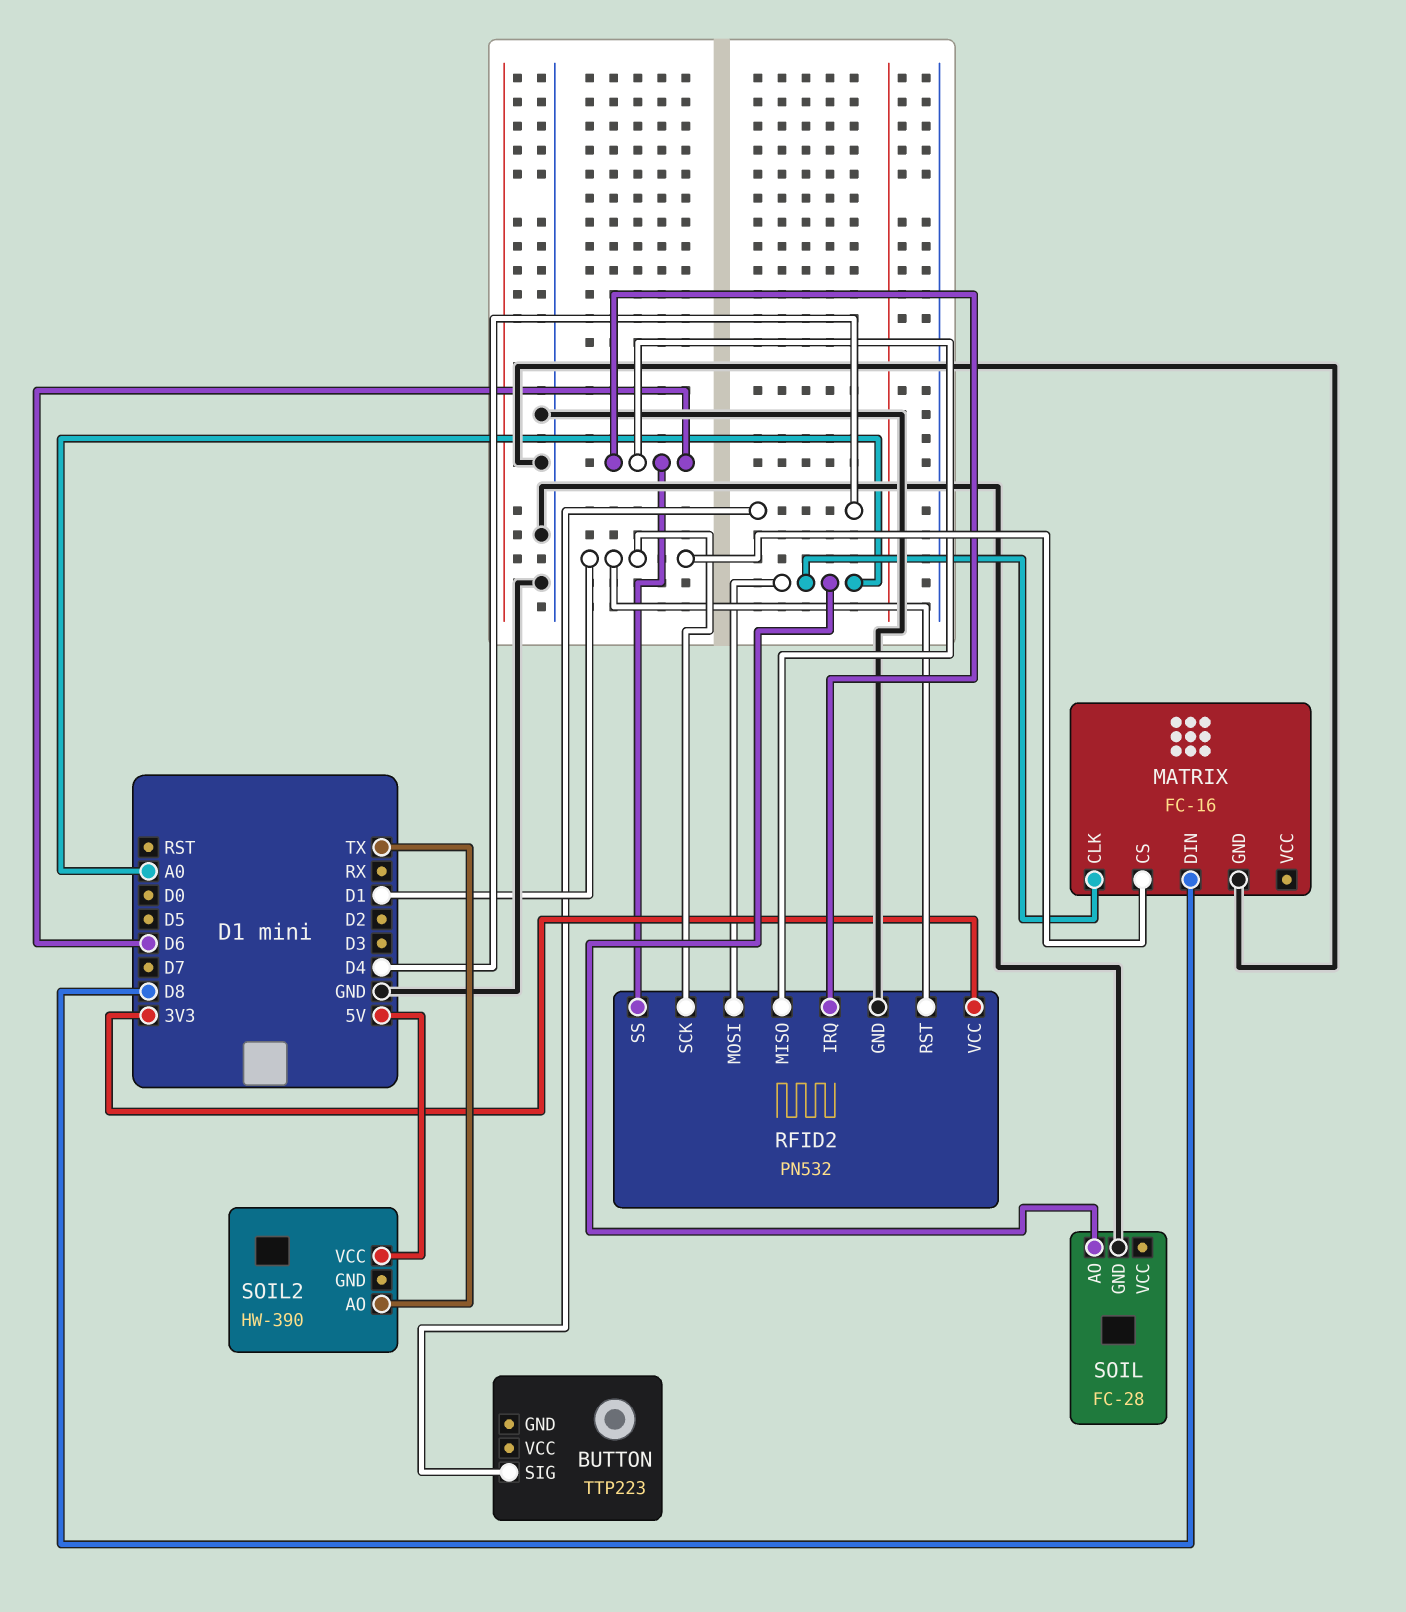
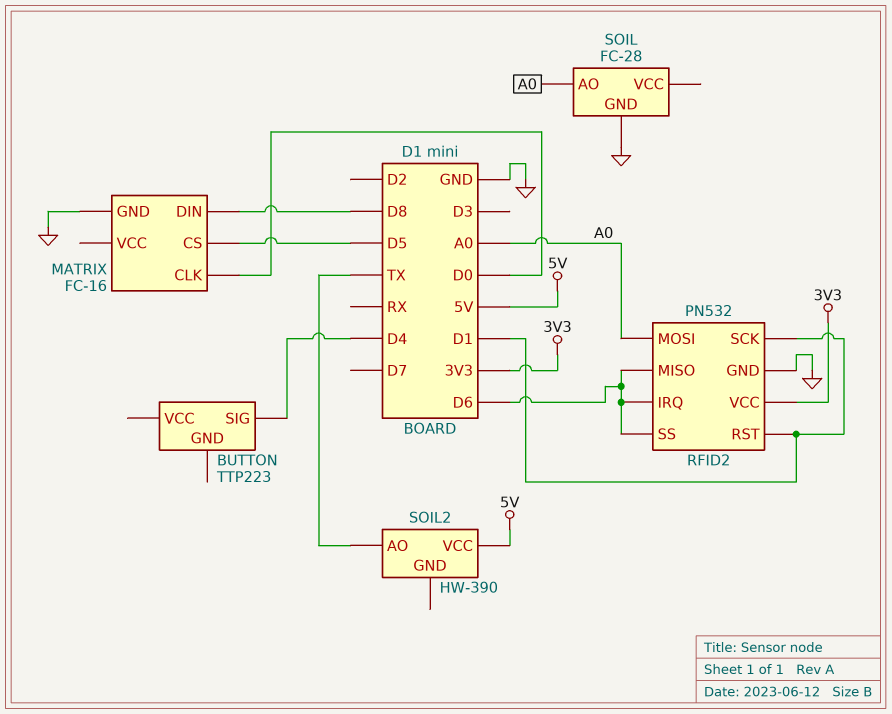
MATRIX pin CLK: A0 -> D0
MATRIX pin CS: D1 -> D5

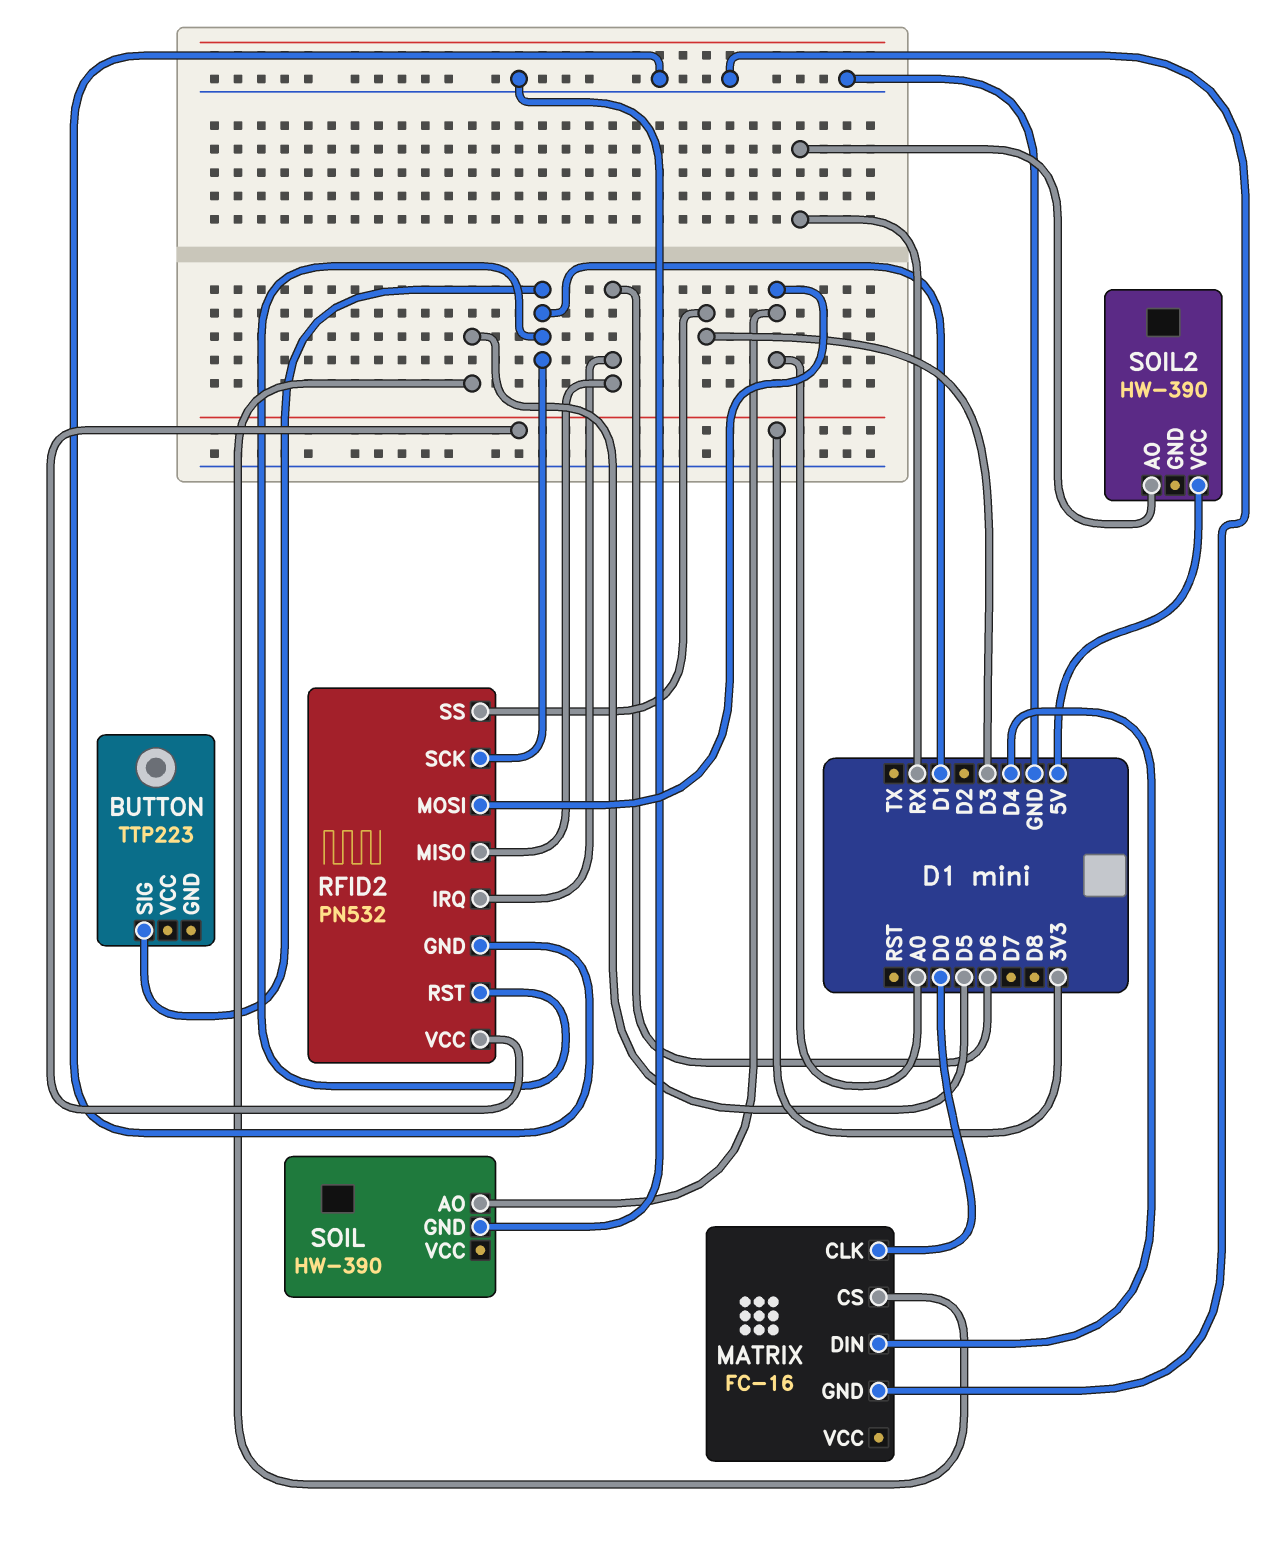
BUTTON pin SIG: D4 -> D1
MATRIX pin DIN: D8 -> D4
RFID2 pin SS: D6 -> D3
SOIL: FC-28 -> HW-390
SOIL2 pin AO: TX -> RX

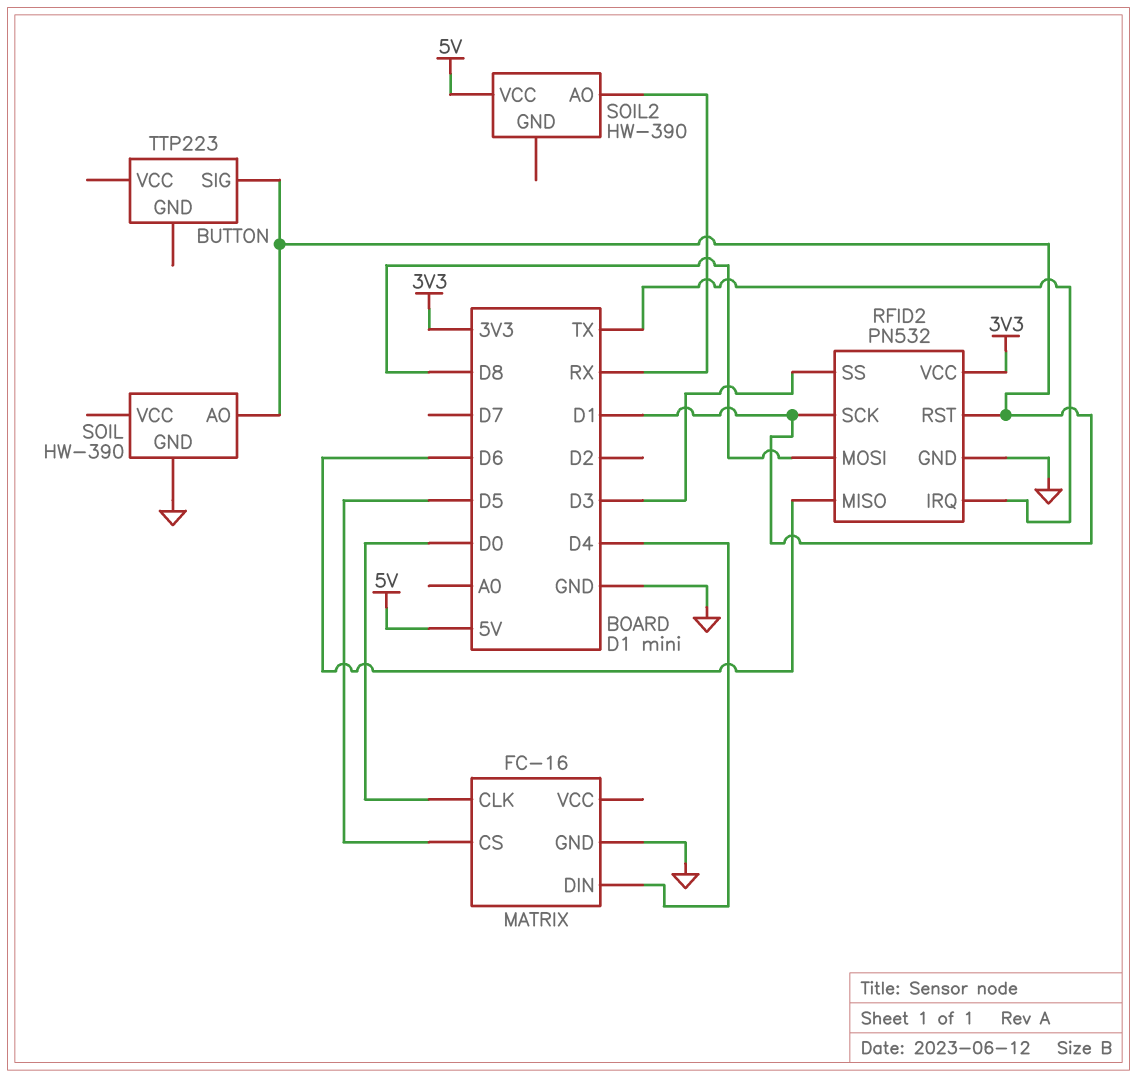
RFID2 pin IRQ: D6 -> TX
RFID2 pin MOSI: A0 -> D8
SOIL pin AO: A0 -> D1

